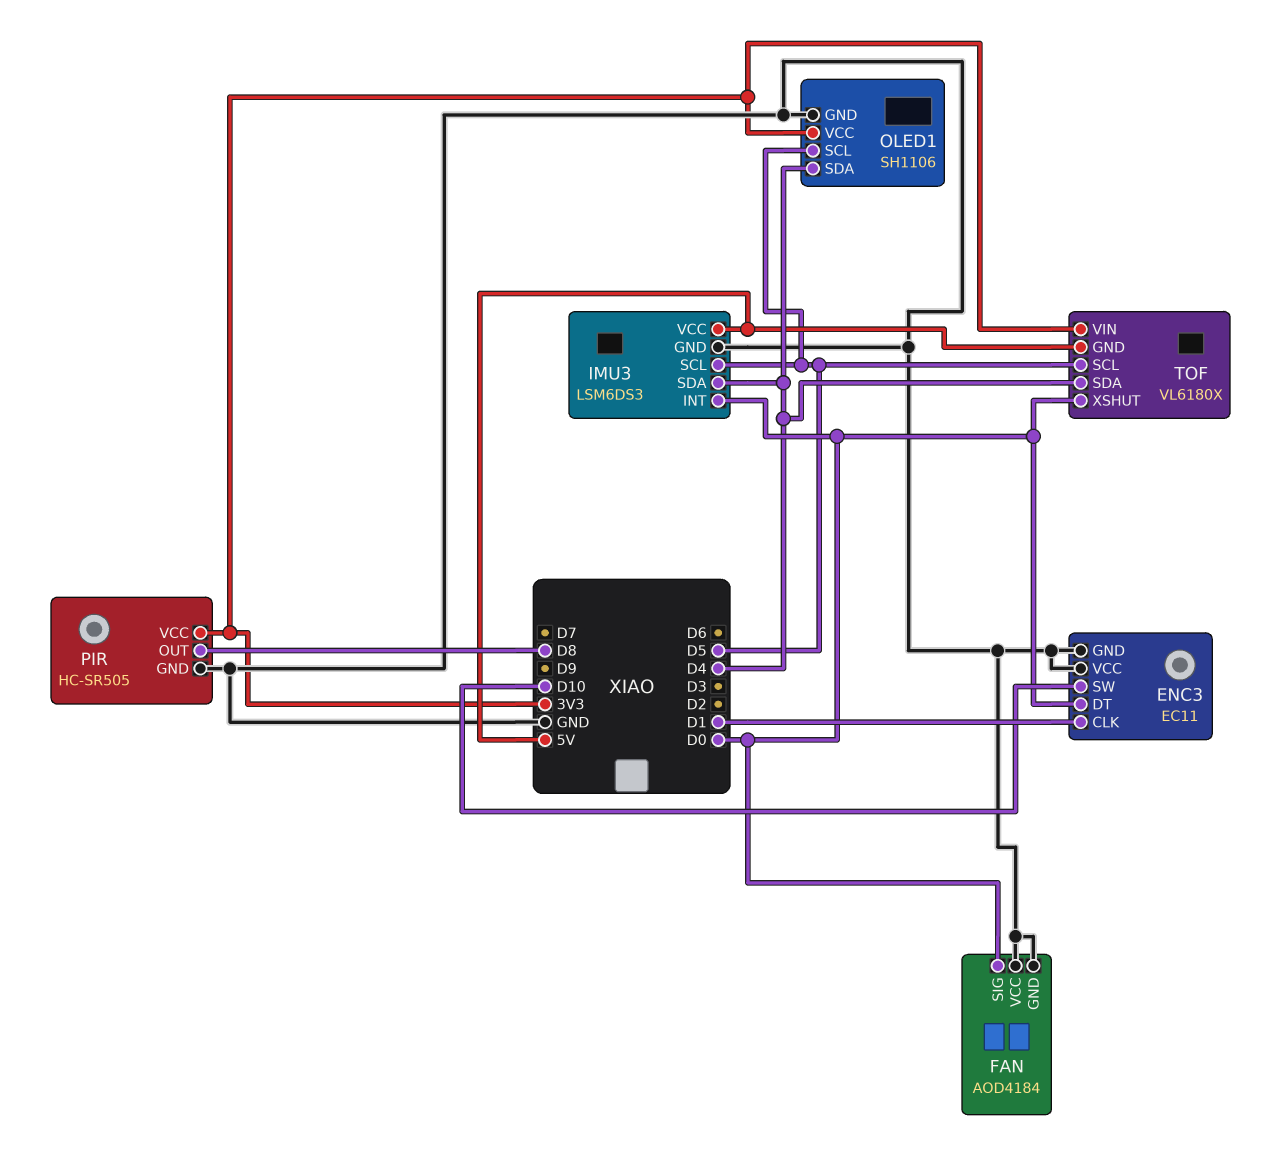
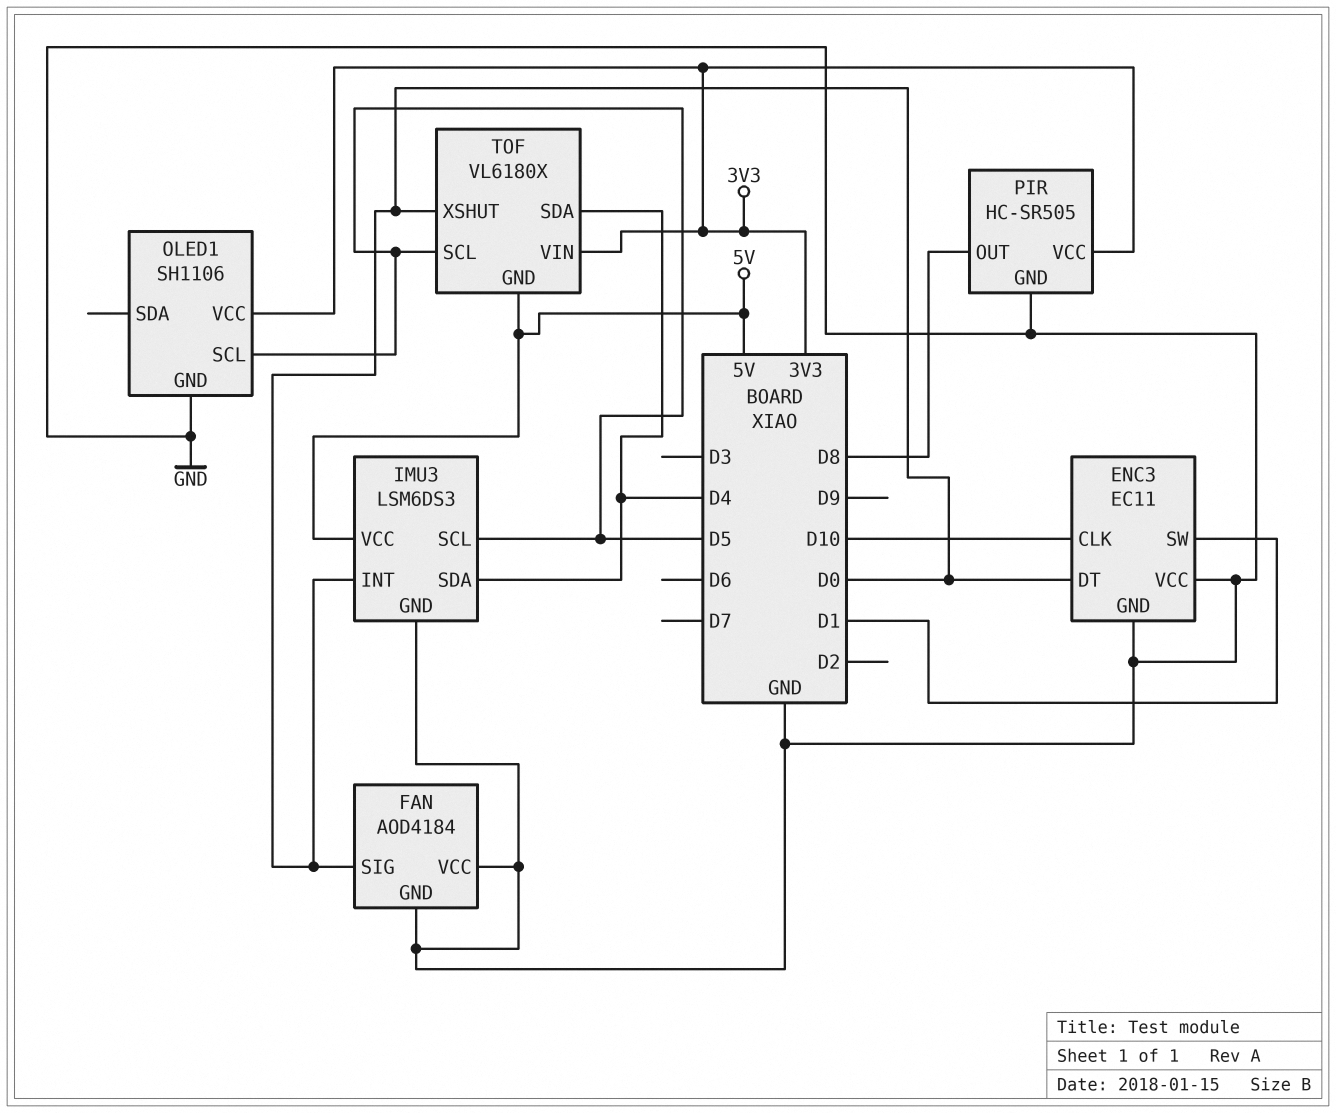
ENC3 pin CLK: D1 -> D10
ENC3 pin SW: D10 -> D1
OLED1 pin SDA: D4 -> none

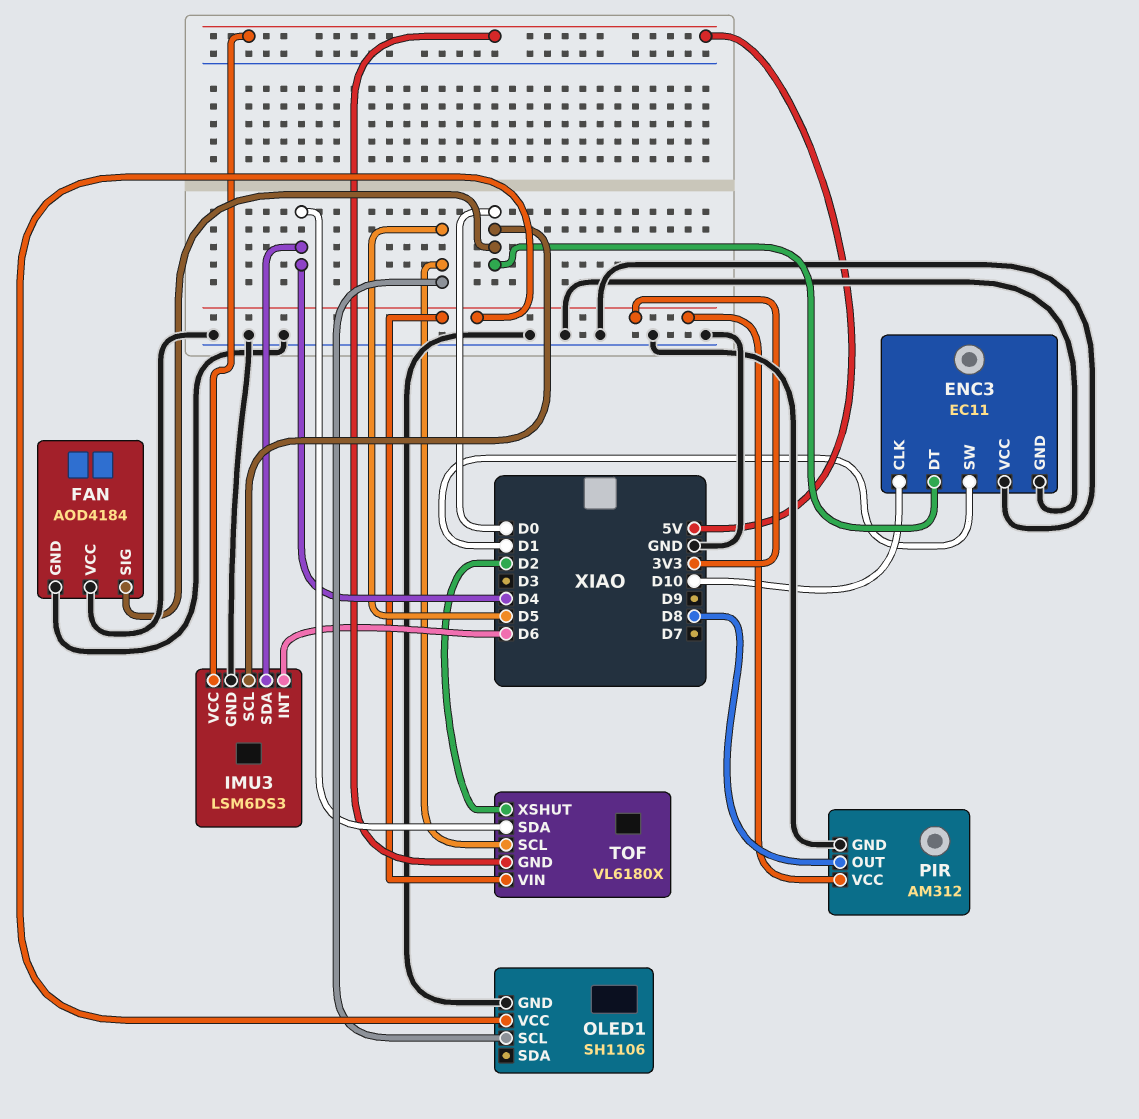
IMU3 pin INT: D0 -> D6
IMU3 pin SCL: D5 -> D0
PIR: HC-SR505 -> AM312
TOF pin XSHUT: D0 -> D2

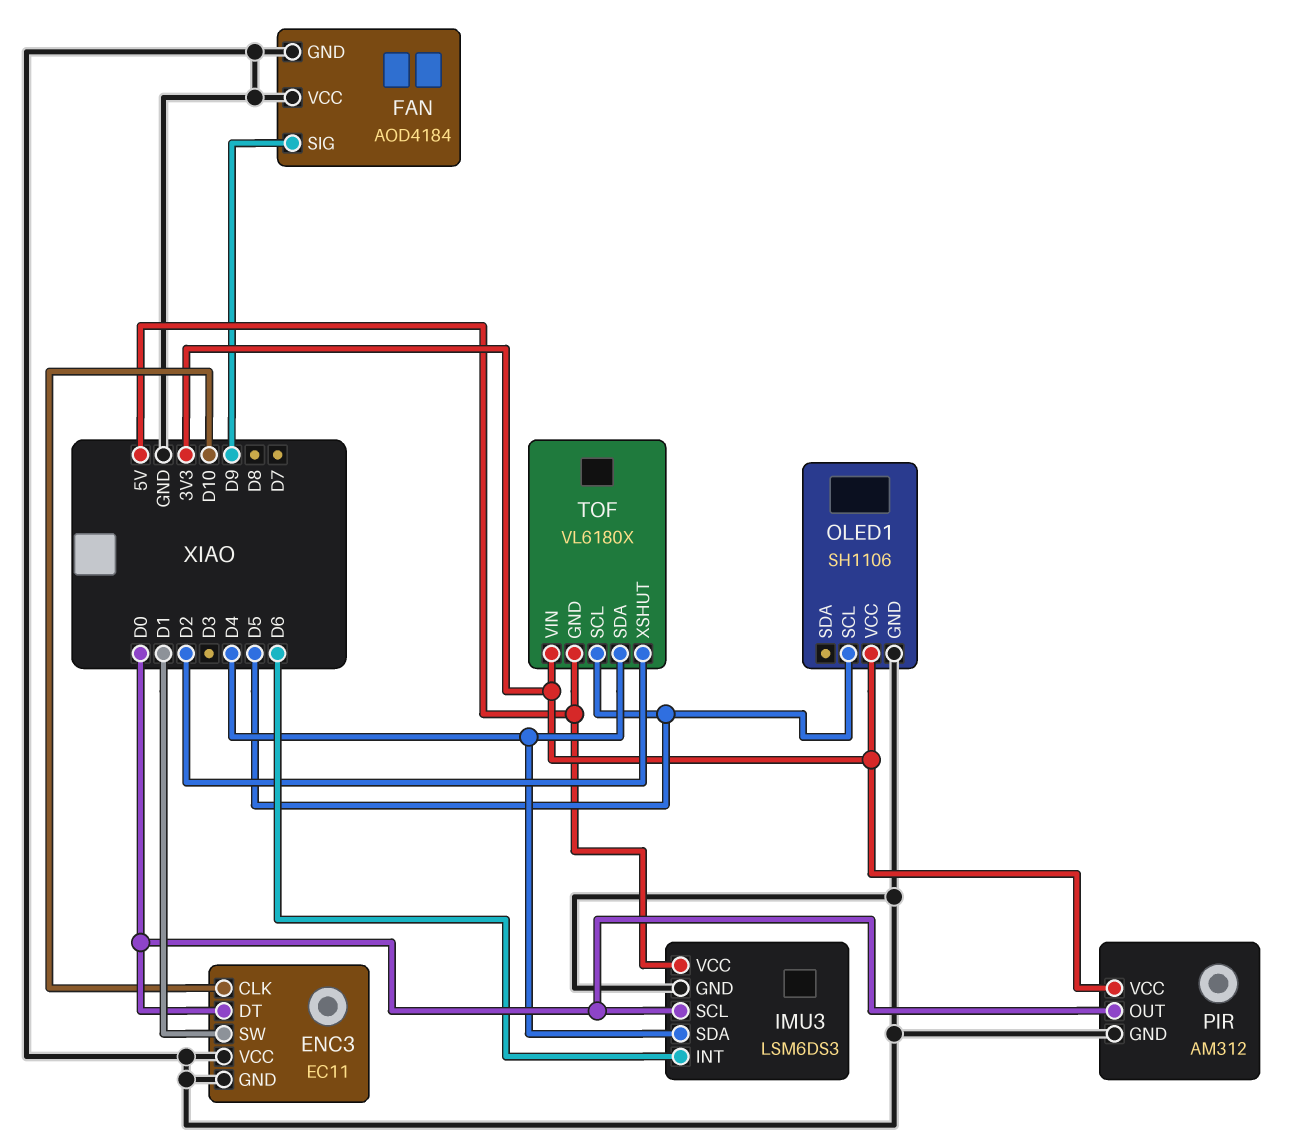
FAN pin SIG: D0 -> D9
PIR pin OUT: D8 -> D0

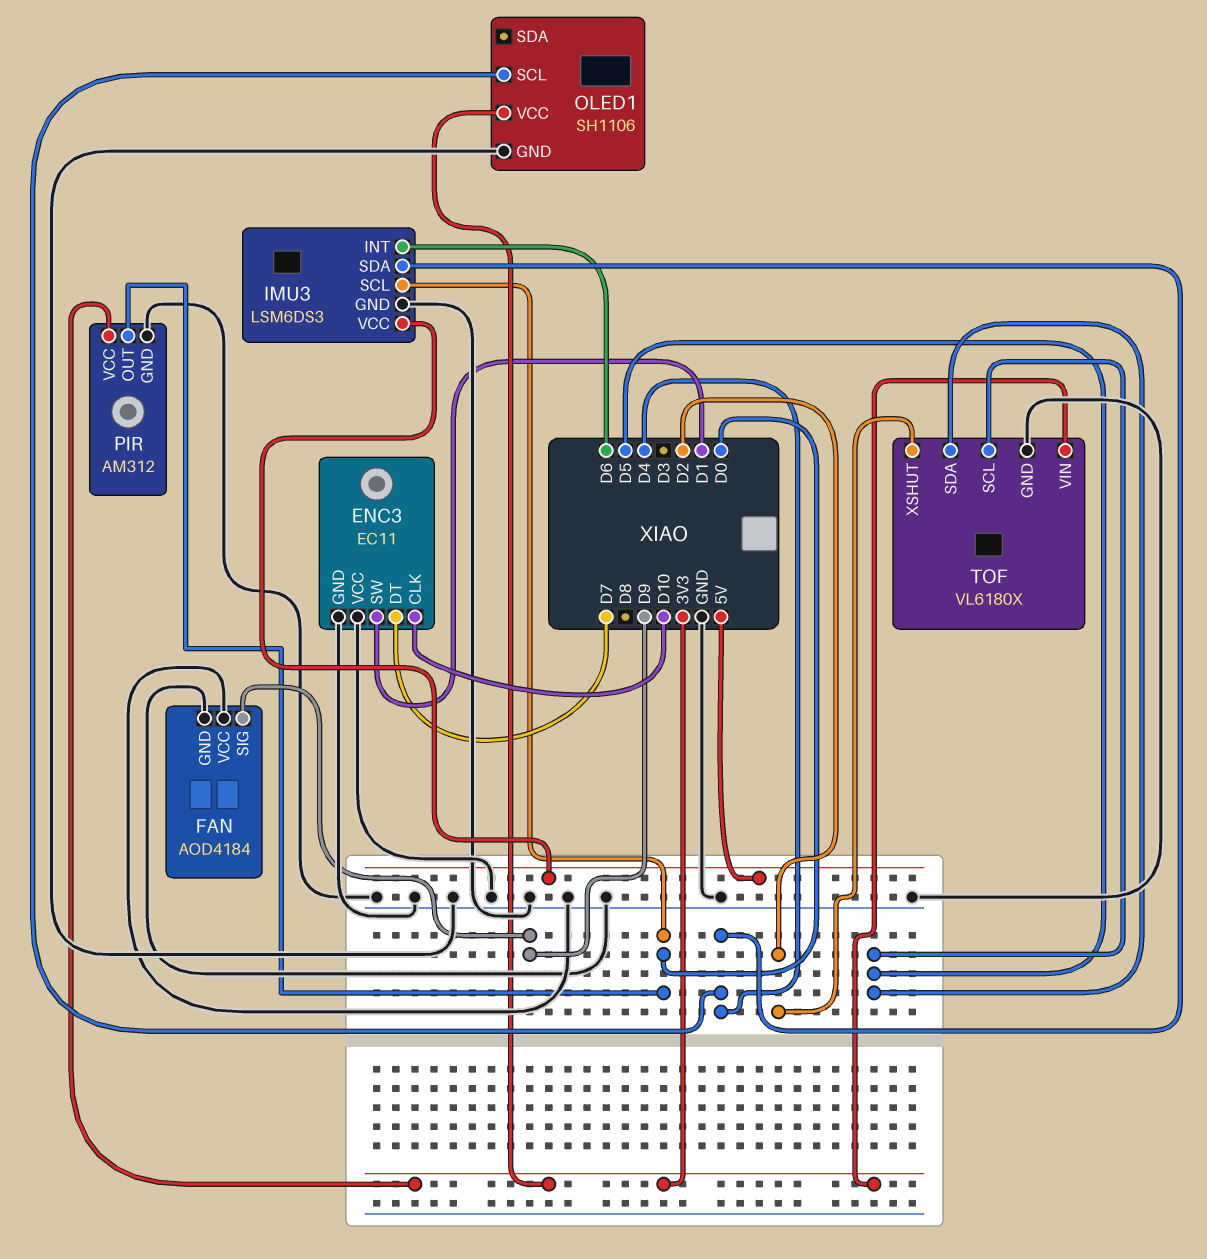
ENC3 pin DT: D0 -> D7
OLED1 pin SCL: D5 -> D4
TOF pin GND: 5V -> GND
TOF pin SDA: D4 -> D5

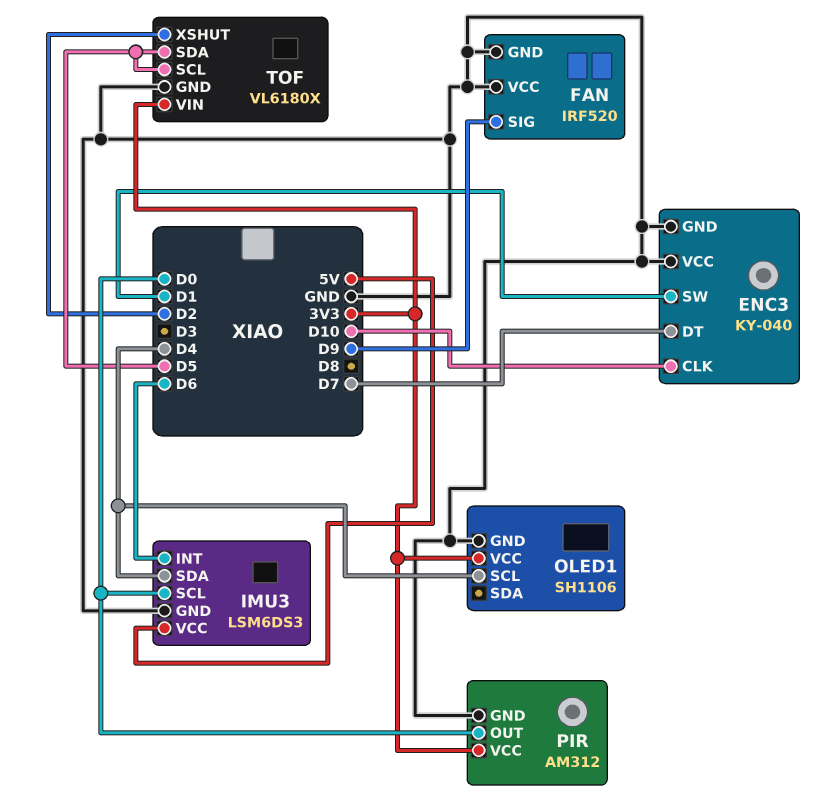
ENC3: EC11 -> KY-040
FAN: AOD4184 -> IRF520

